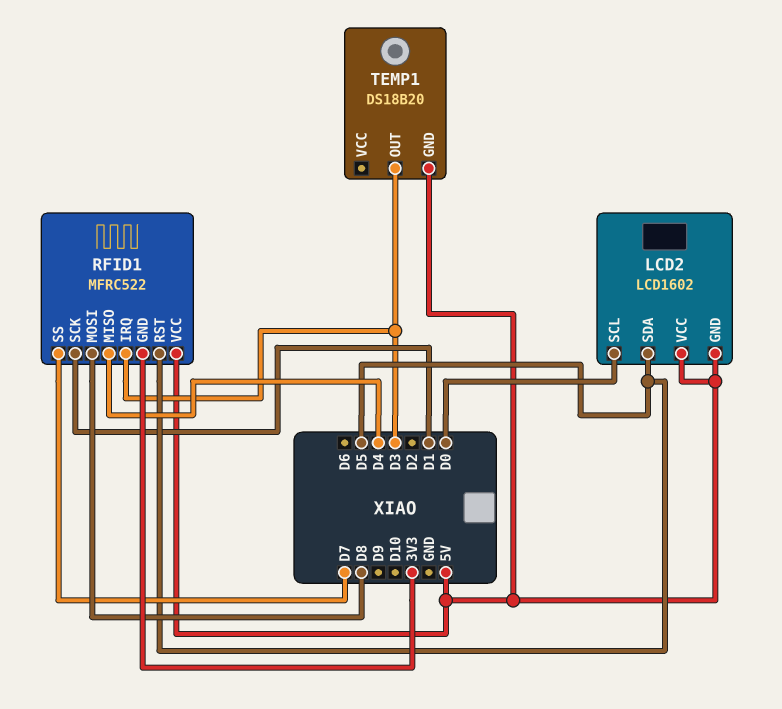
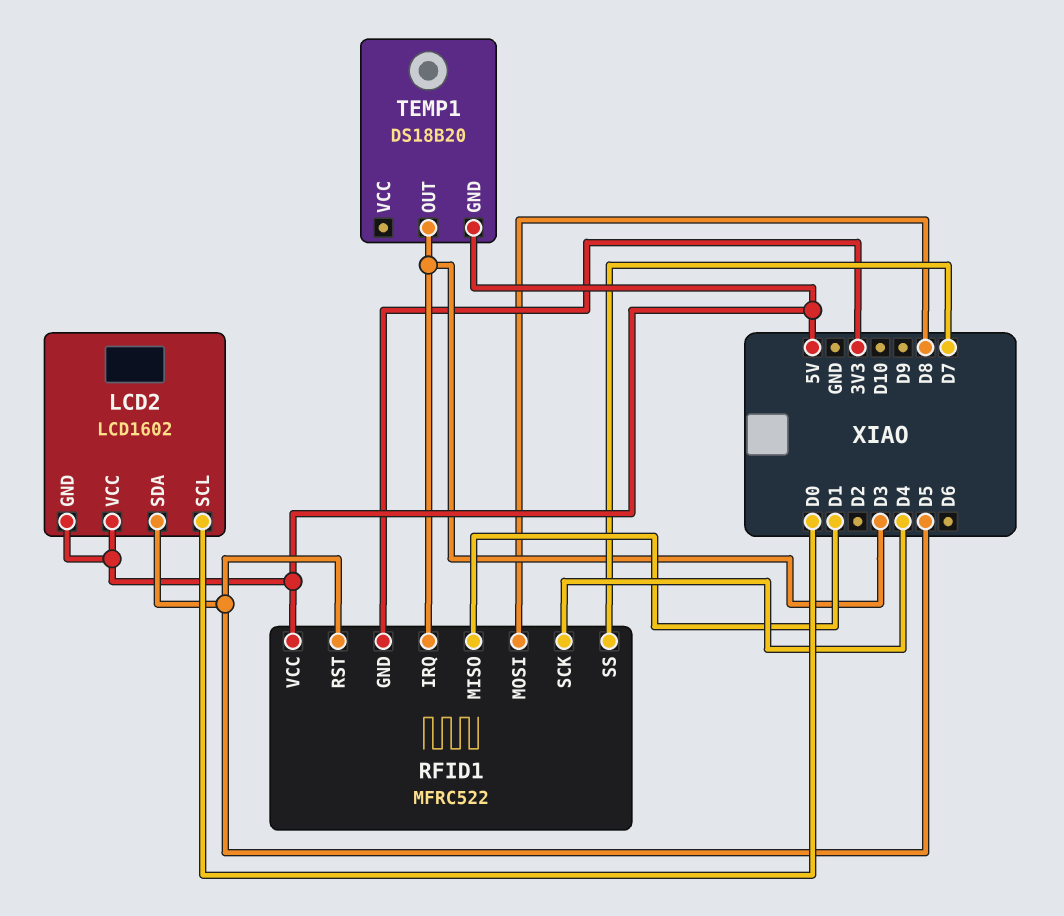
RFID1 pin MISO: D4 -> D1
RFID1 pin SCK: D1 -> D4

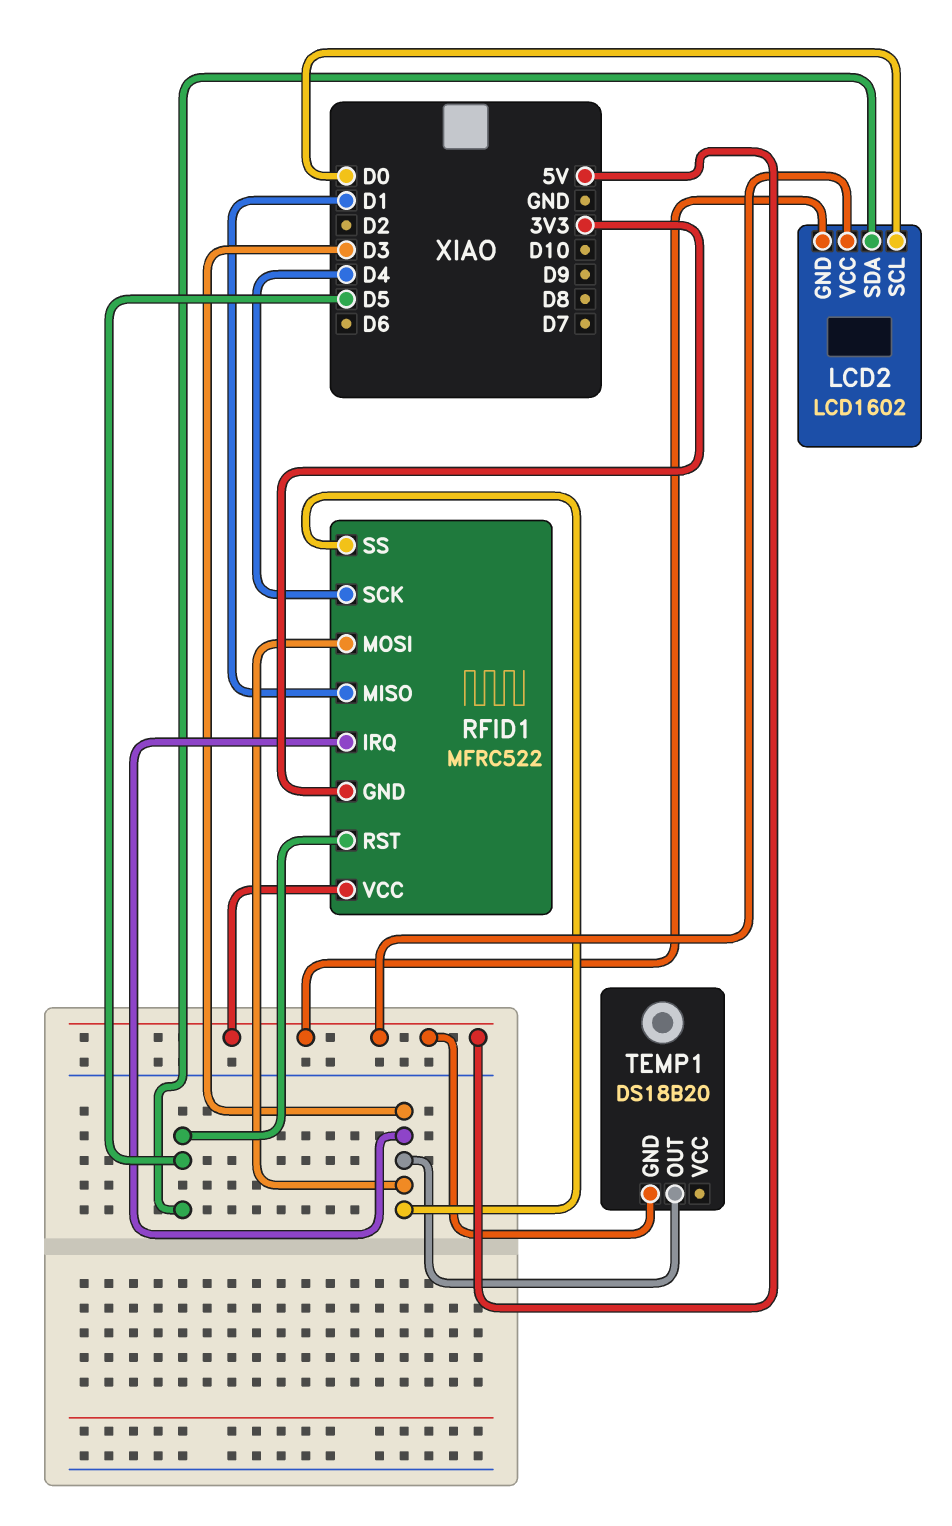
RFID1 pin MOSI: D8 -> D3
RFID1 pin SS: D7 -> D3

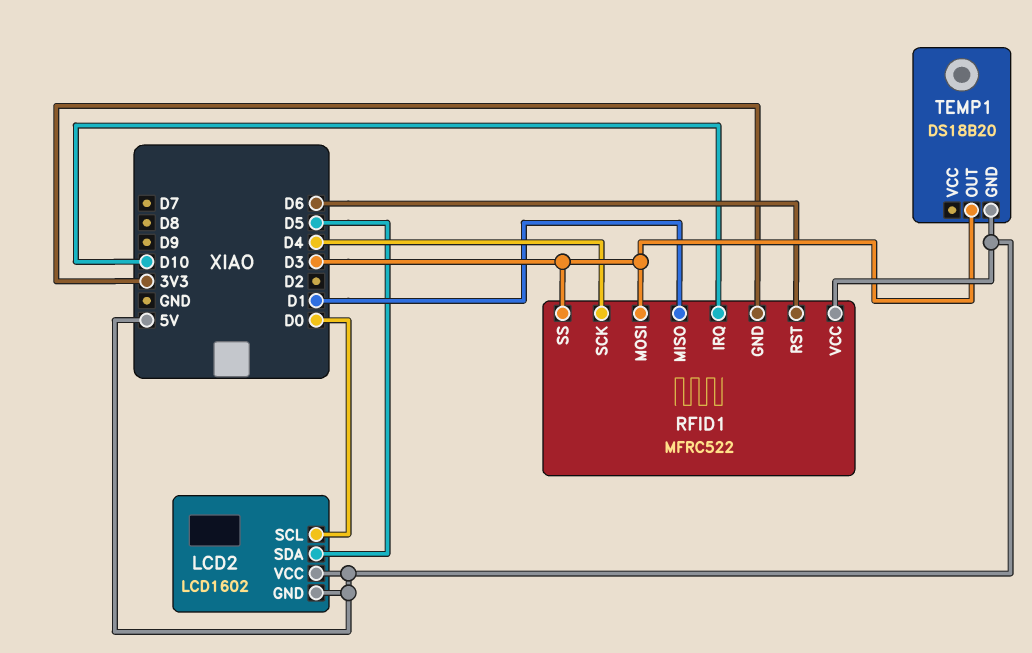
RFID1 pin IRQ: D3 -> D10
RFID1 pin RST: D5 -> D6

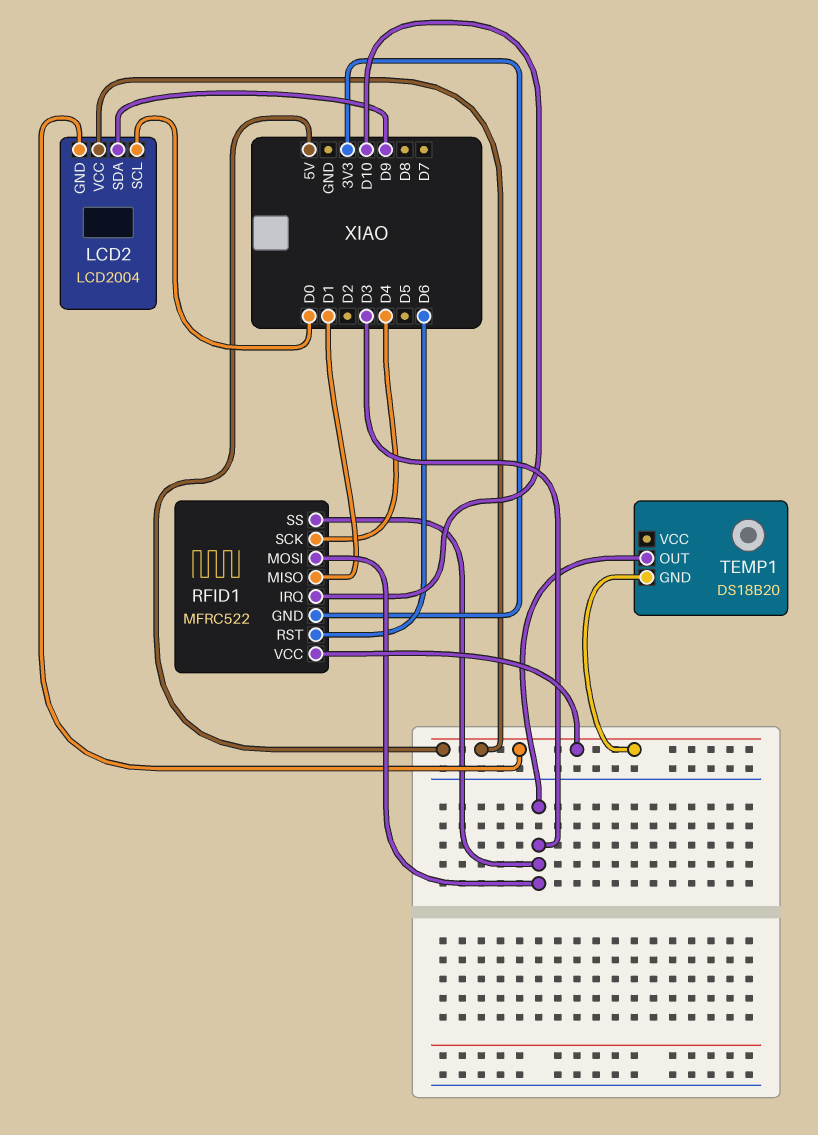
LCD2: LCD1602 -> LCD2004
LCD2 pin SDA: D5 -> D9

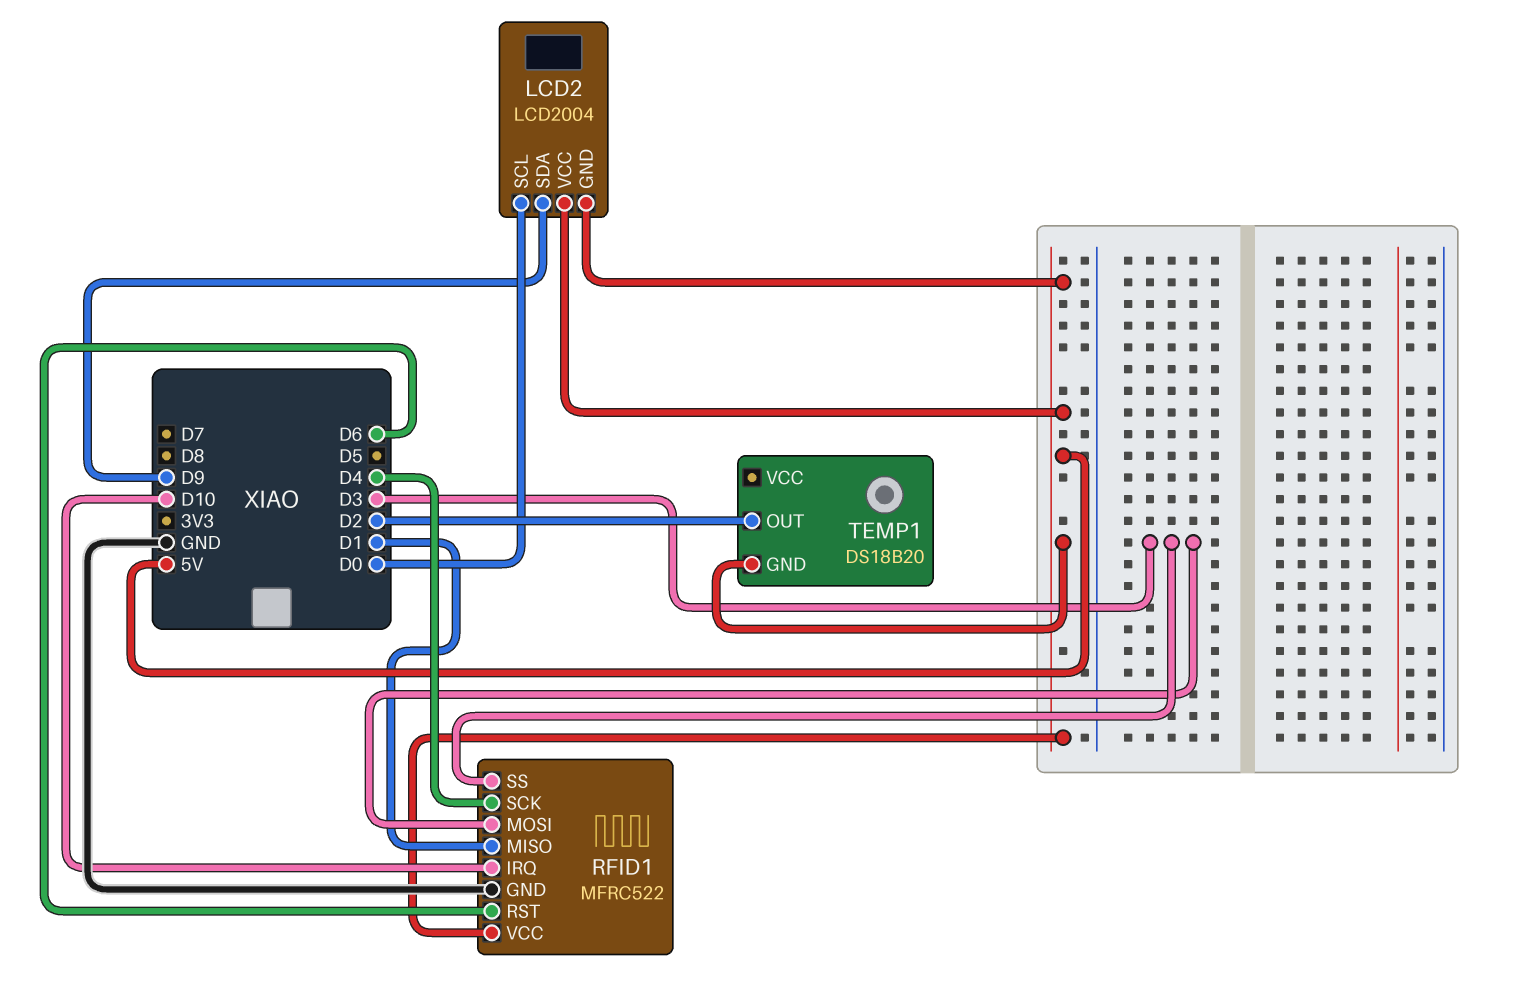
RFID1 pin GND: 3V3 -> GND
TEMP1 pin OUT: D3 -> D2

